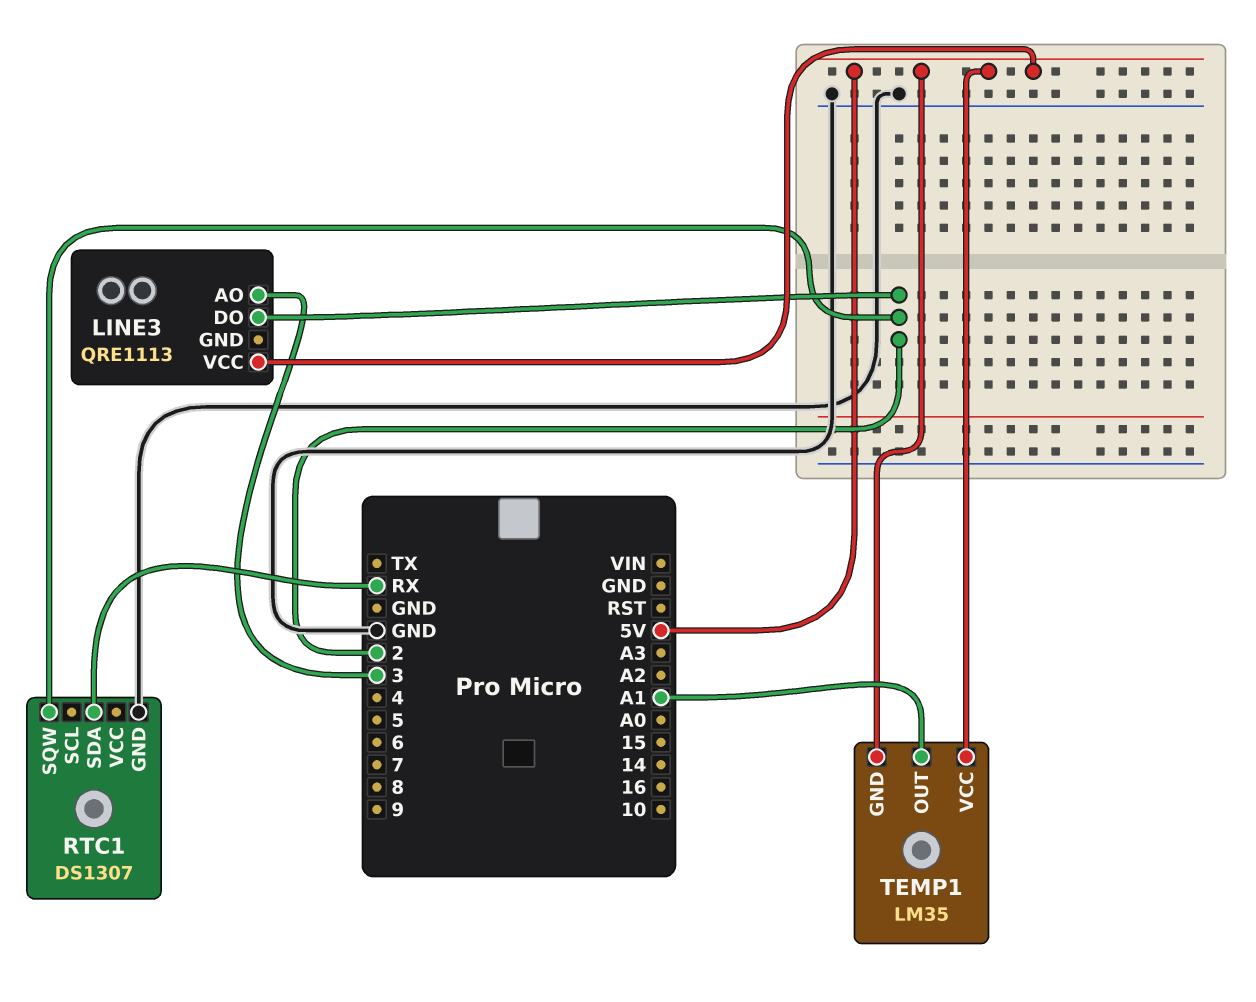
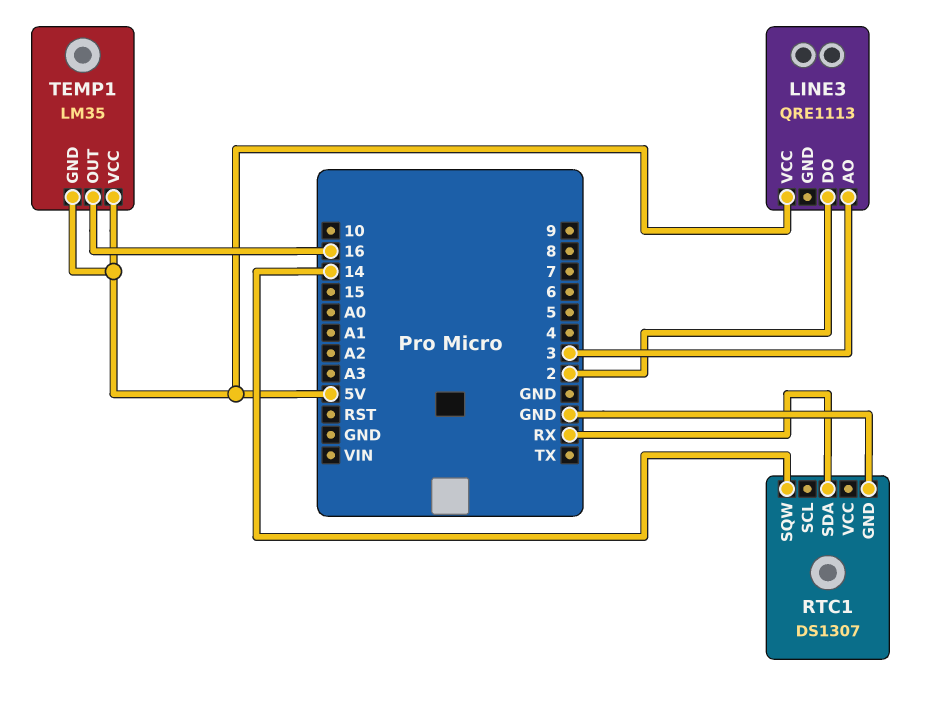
RTC1 pin SQW: 2 -> 14
TEMP1 pin OUT: A1 -> 16

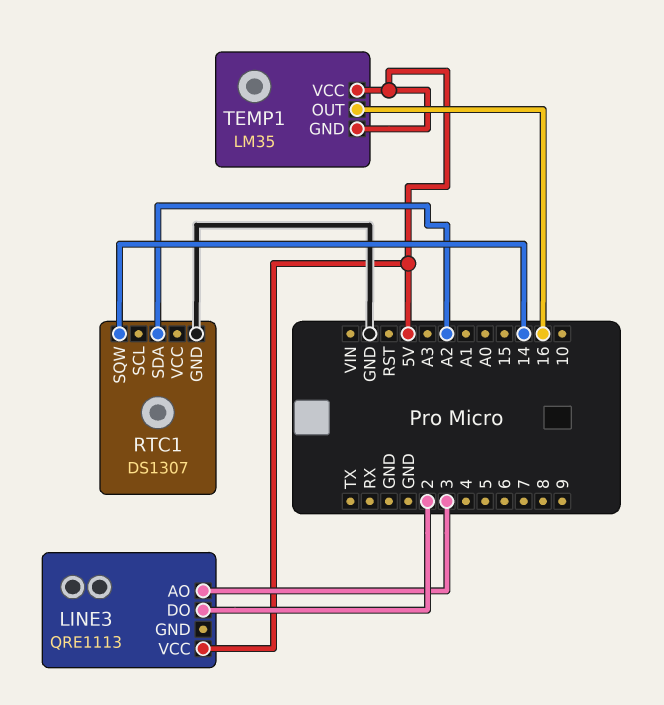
RTC1 pin SDA: RX -> A2

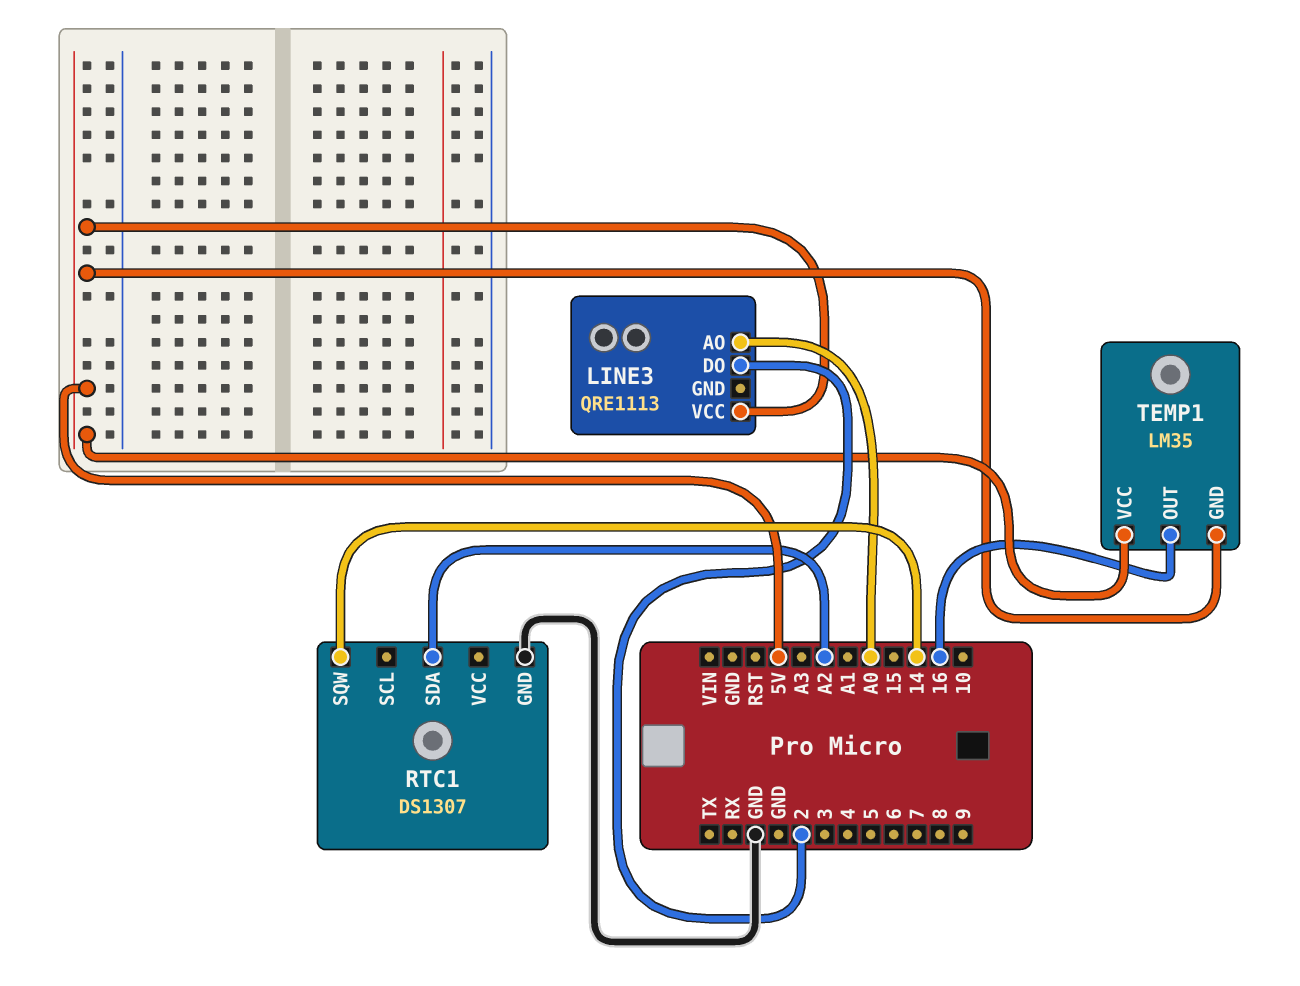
LINE3 pin AO: 3 -> A0

